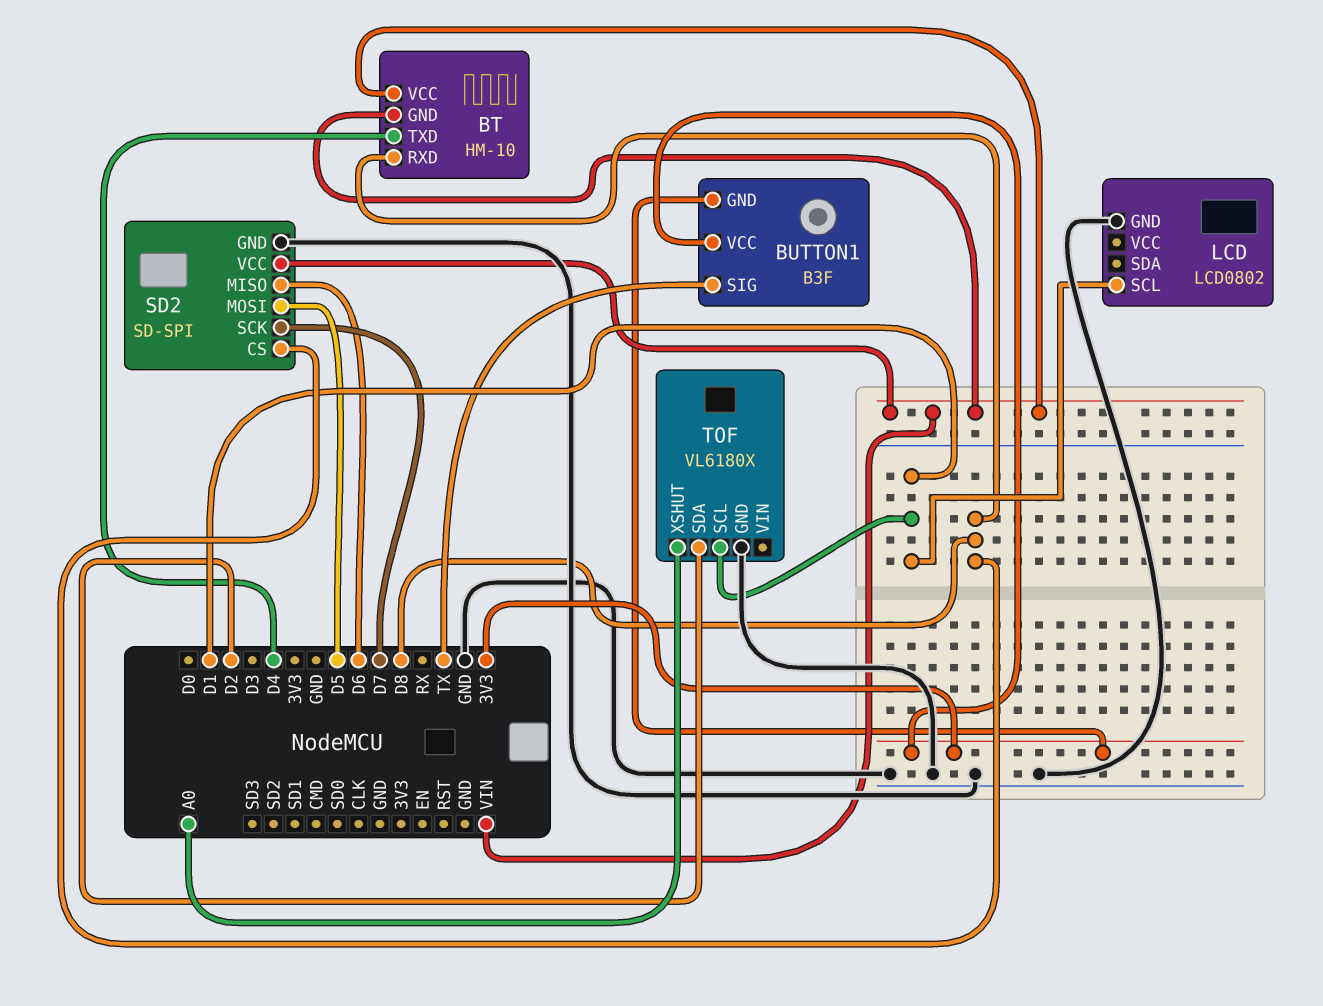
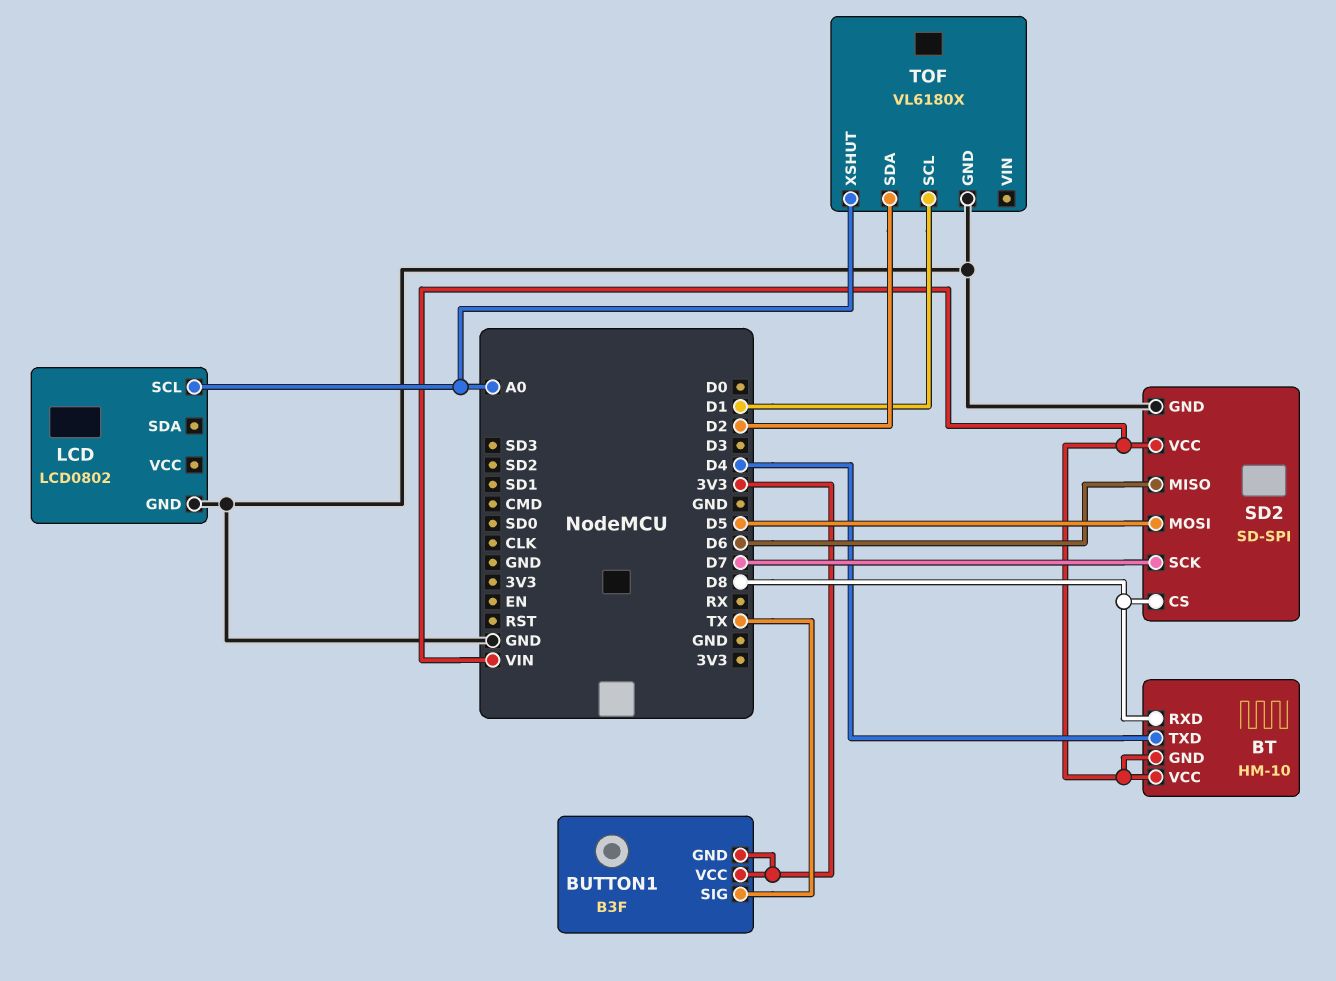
LCD pin SCL: D1 -> A0

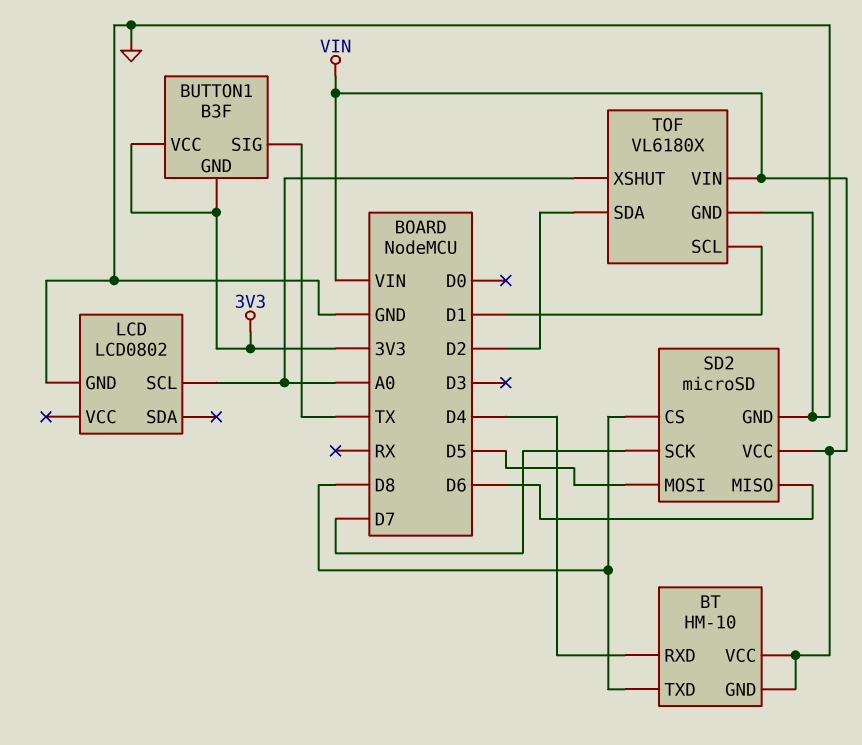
BT pin RXD: D8 -> D4
BT pin TXD: D4 -> D8
SD2: SD-SPI -> microSD
TOF pin VIN: none -> VIN

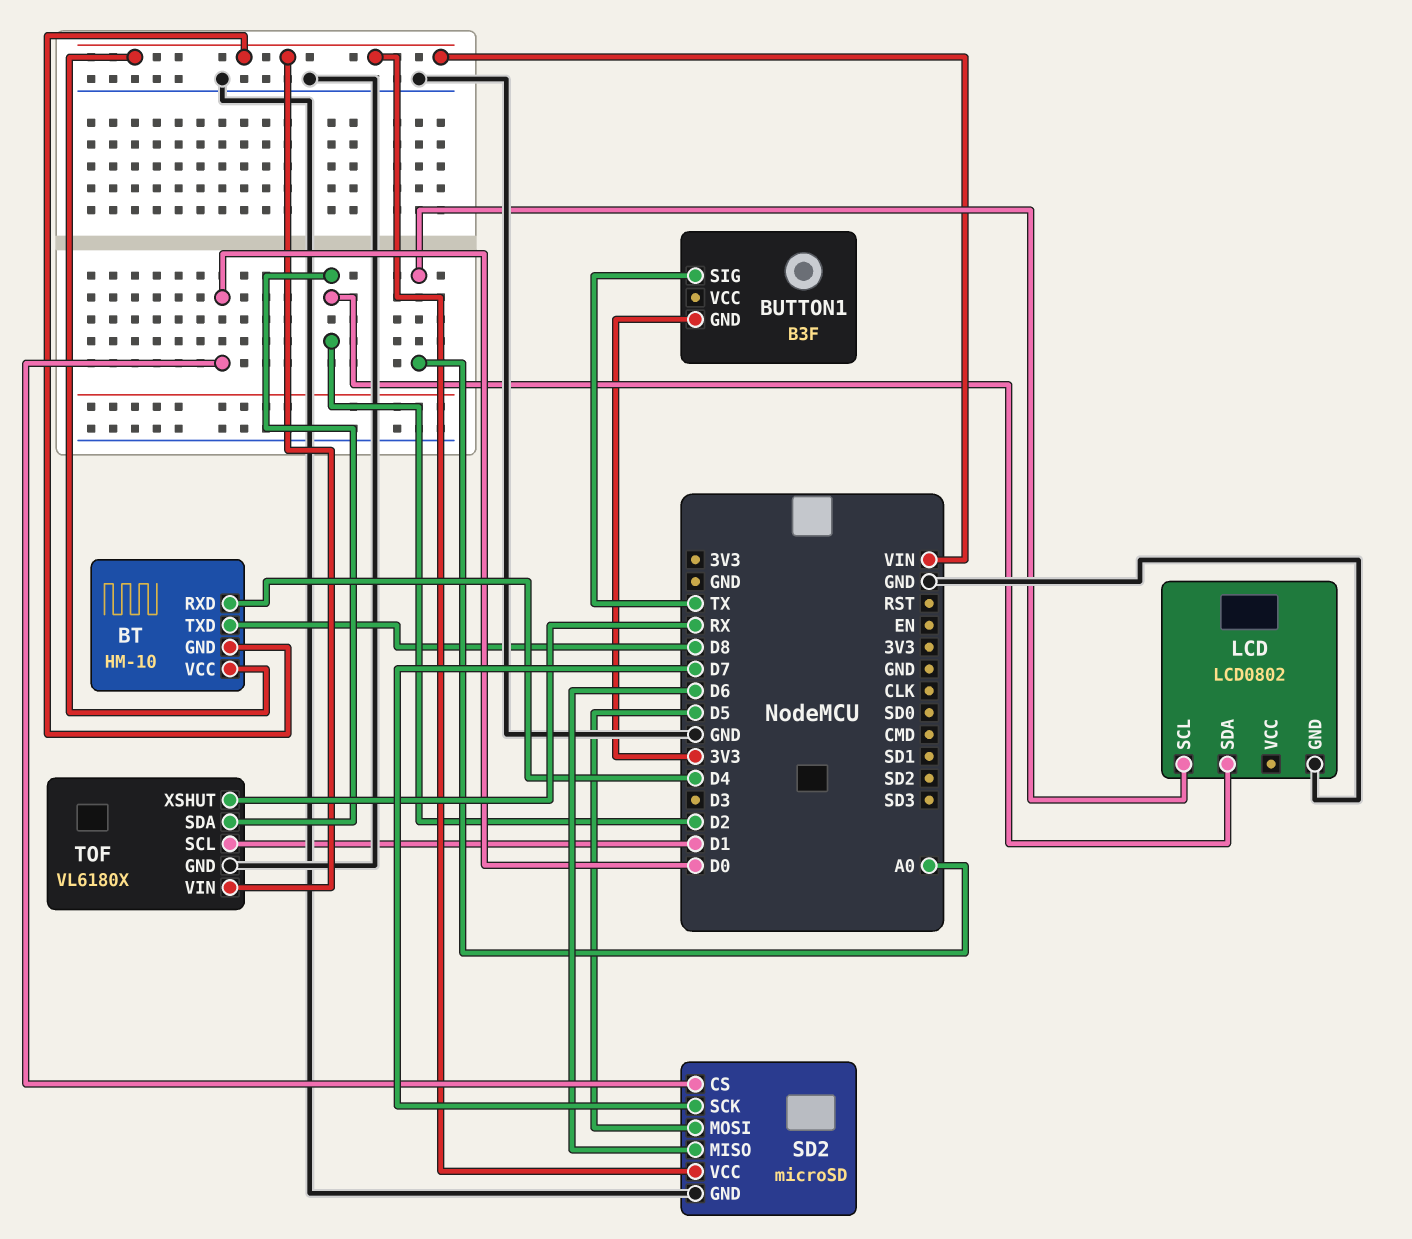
BUTTON1 pin VCC: 3V3 -> none
LCD pin SDA: none -> D2
SD2 pin CS: D8 -> D0
TOF pin XSHUT: A0 -> RX

